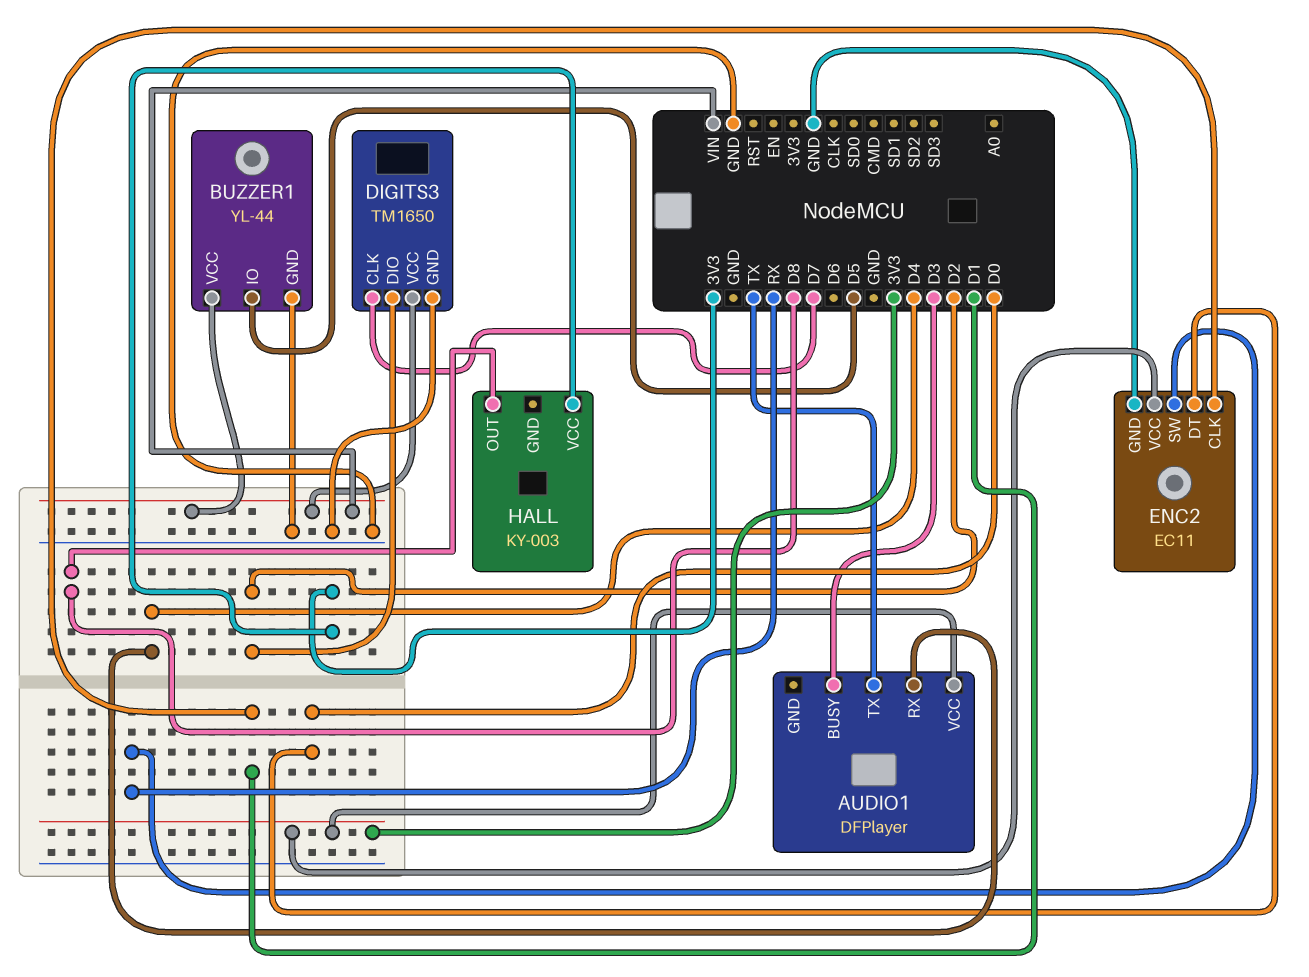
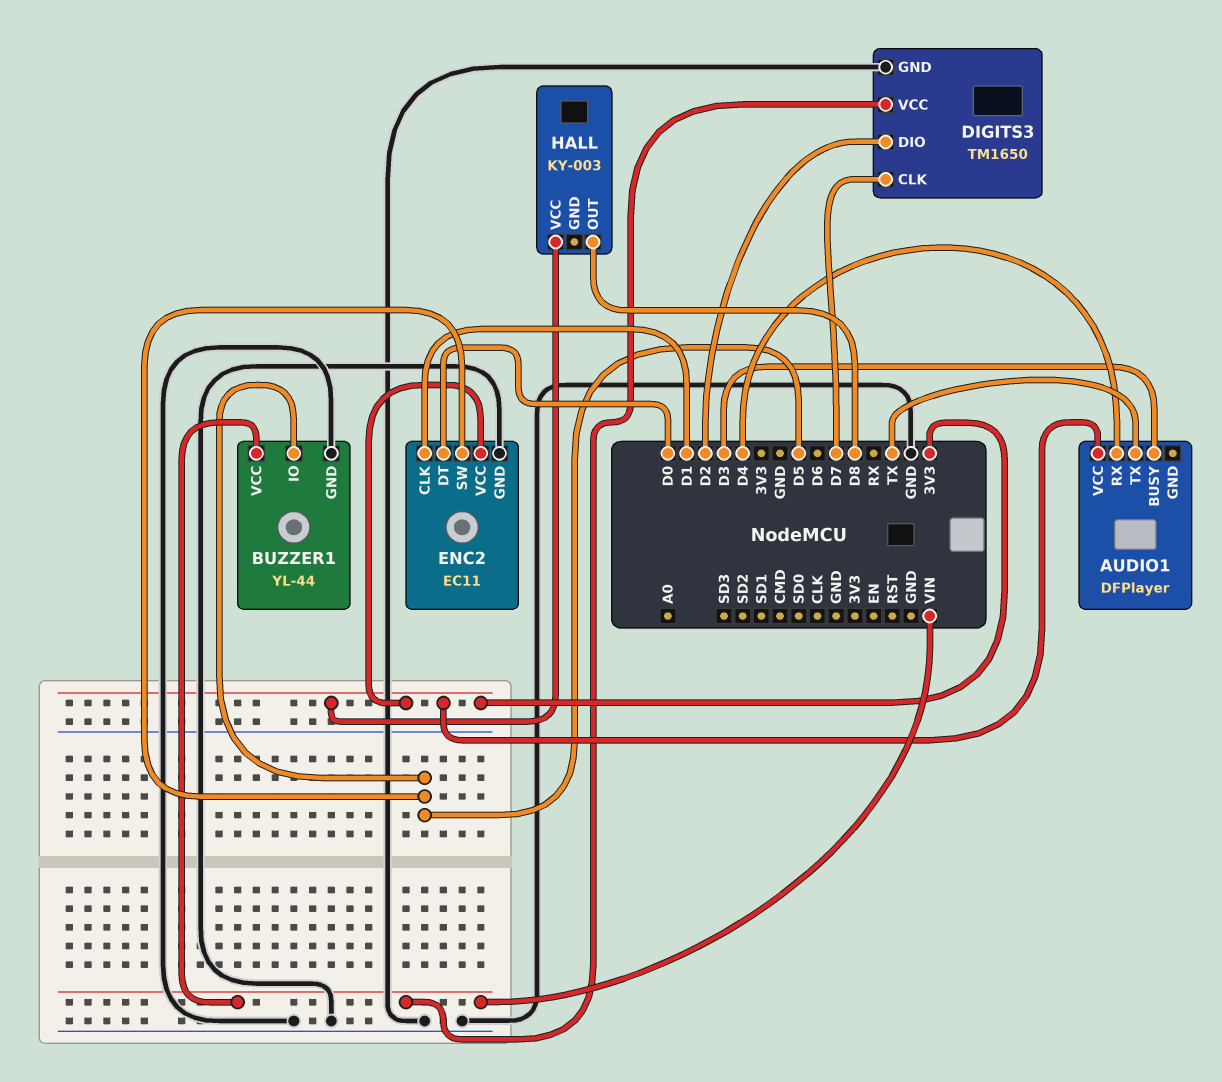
ENC2 pin SW: RX -> D5

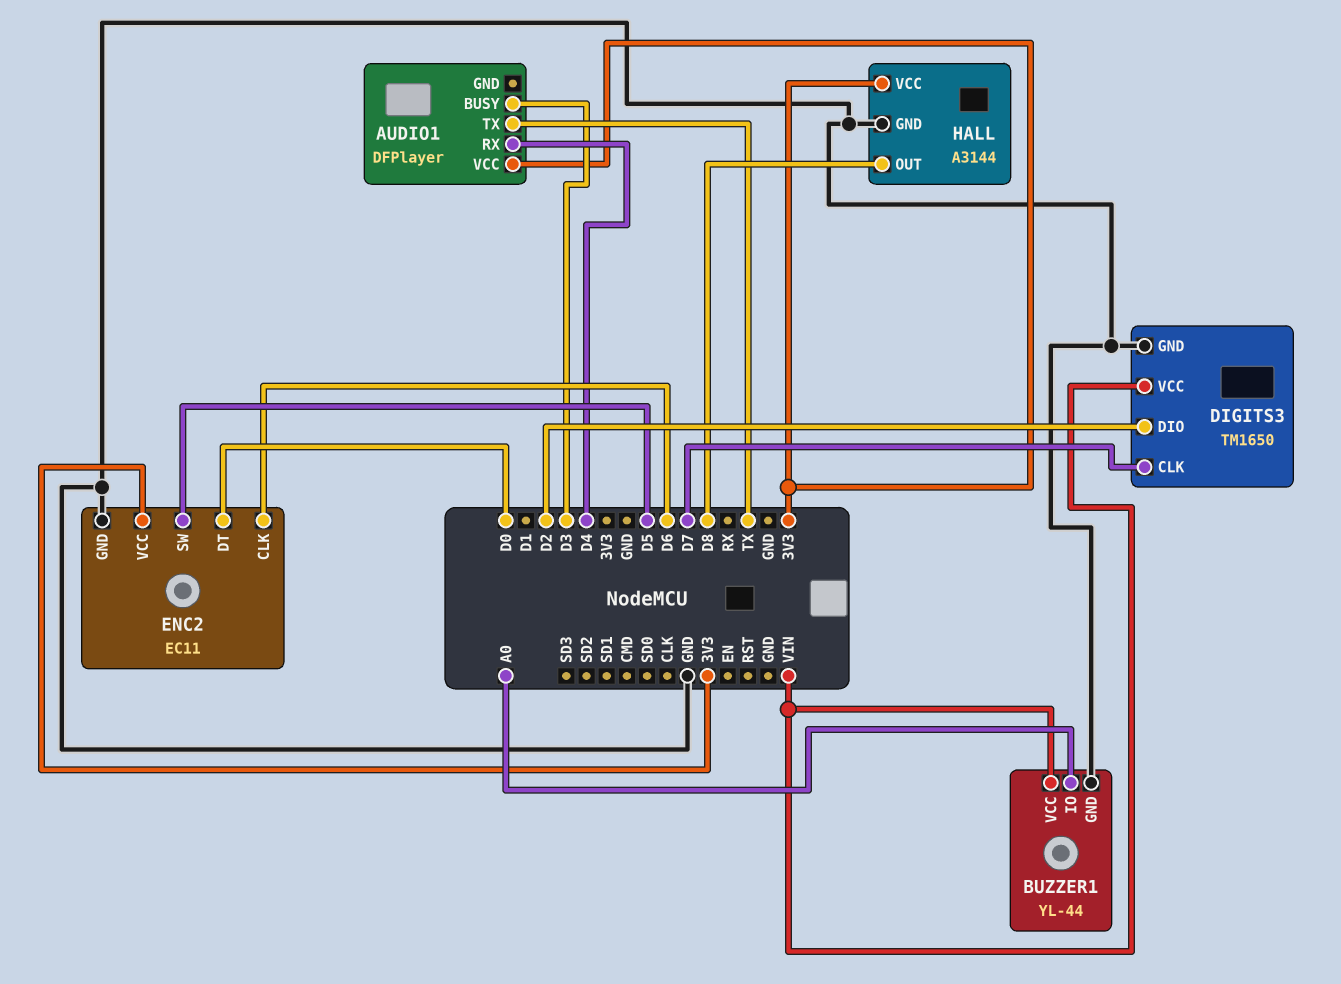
BUZZER1 pin IO: D5 -> A0
ENC2 pin CLK: D1 -> D6
HALL: KY-003 -> A3144
HALL pin GND: none -> GND

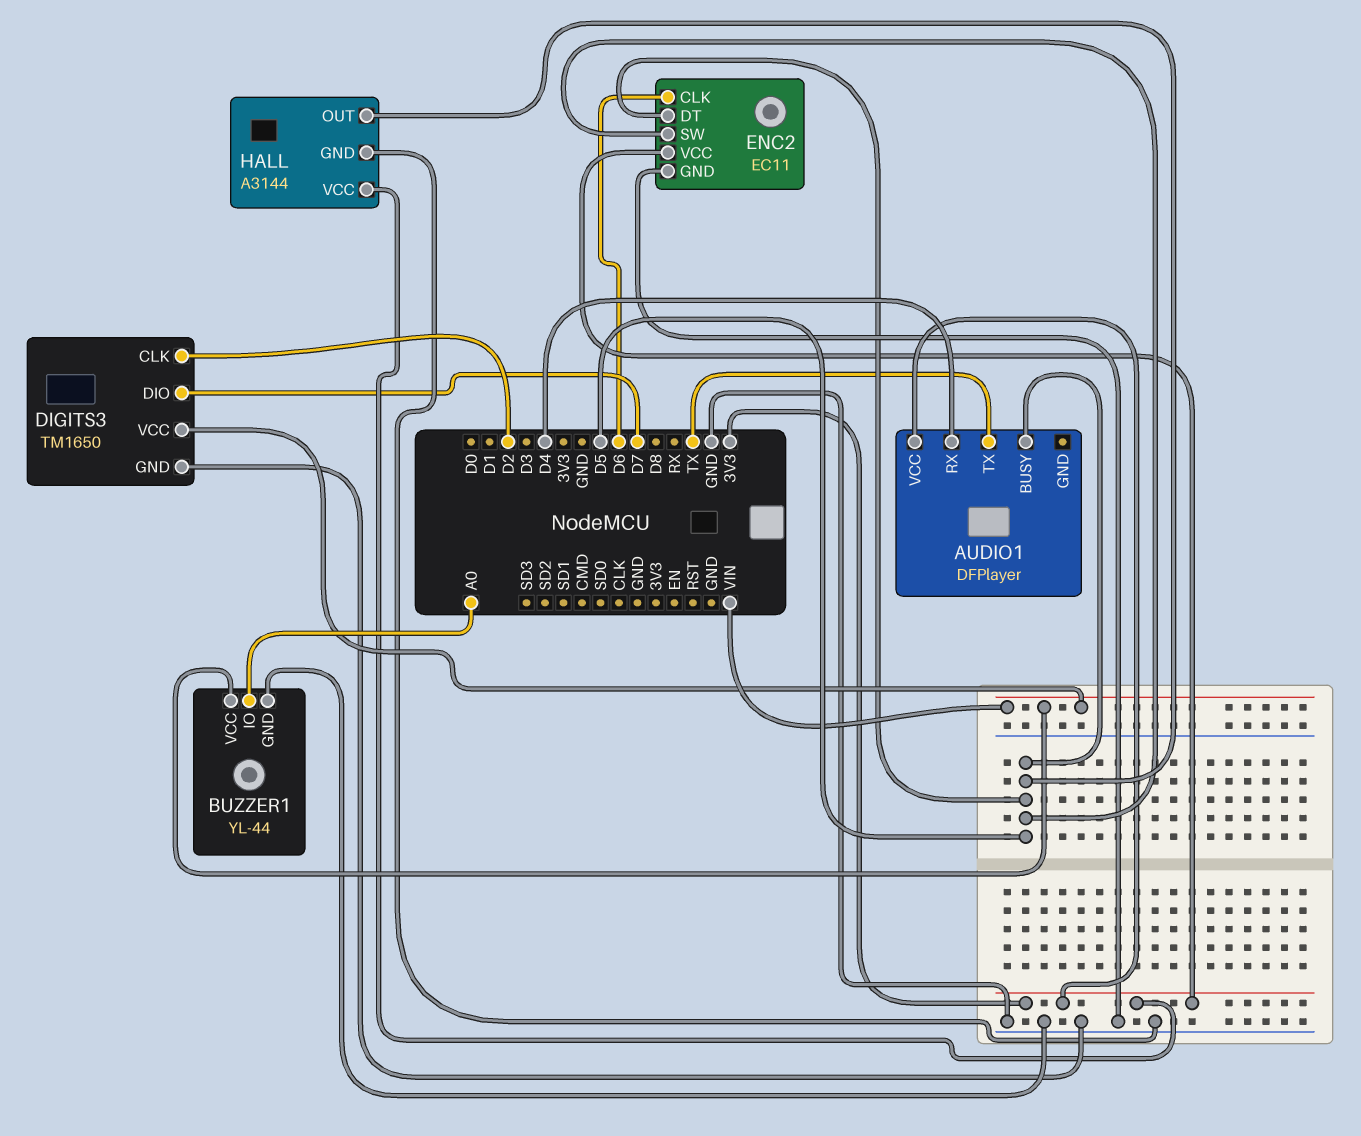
AUDIO1 pin BUSY: D3 -> D5
DIGITS3 pin CLK: D7 -> D2
DIGITS3 pin DIO: D2 -> D7
ENC2 pin DT: D0 -> D5
HALL pin OUT: D8 -> D5

